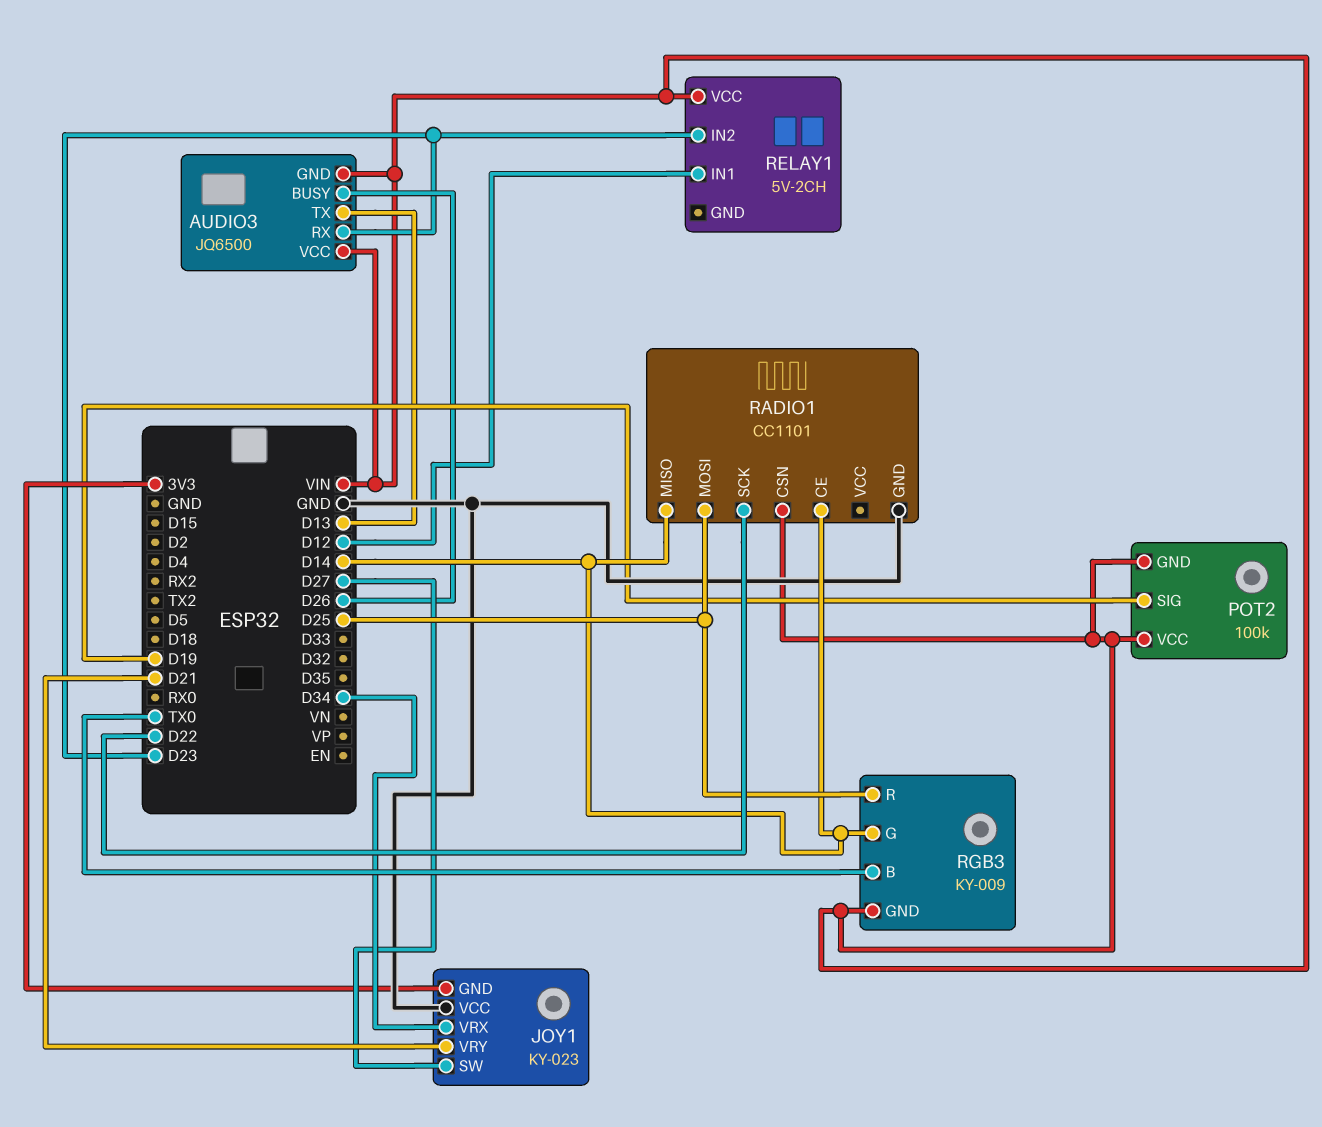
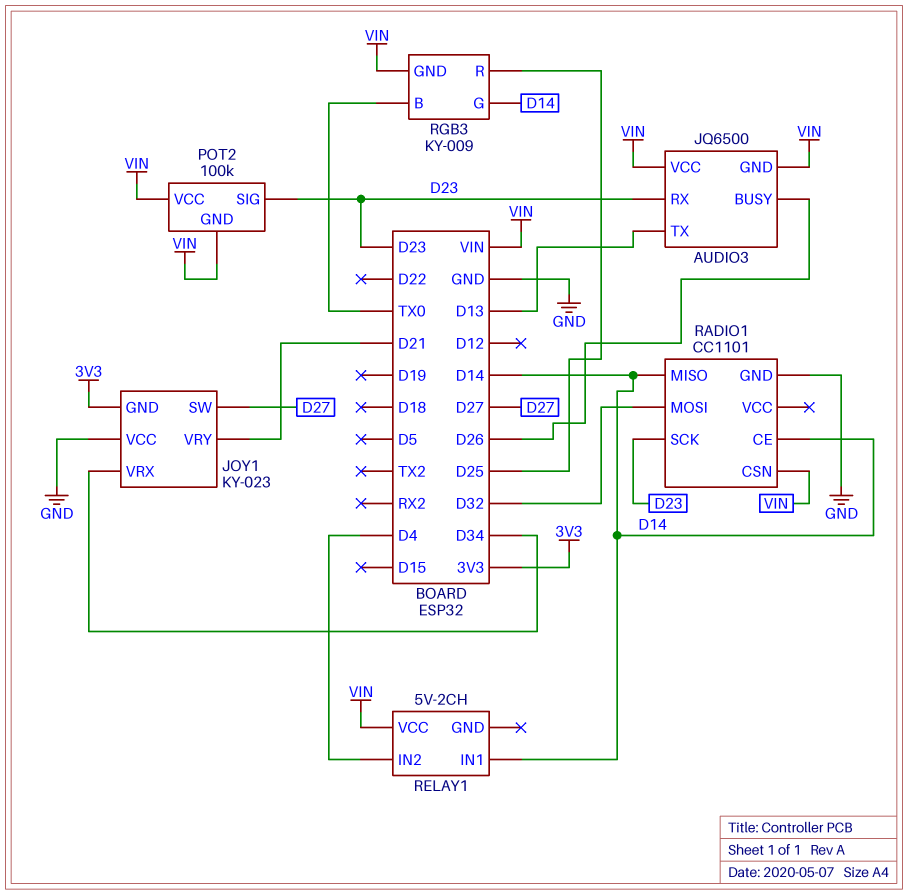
POT2 pin SIG: D19 -> D23
RADIO1 pin MOSI: D25 -> D32
RADIO1 pin SCK: D22 -> D23
RELAY1 pin IN1: D12 -> D14
RELAY1 pin IN2: D23 -> D4

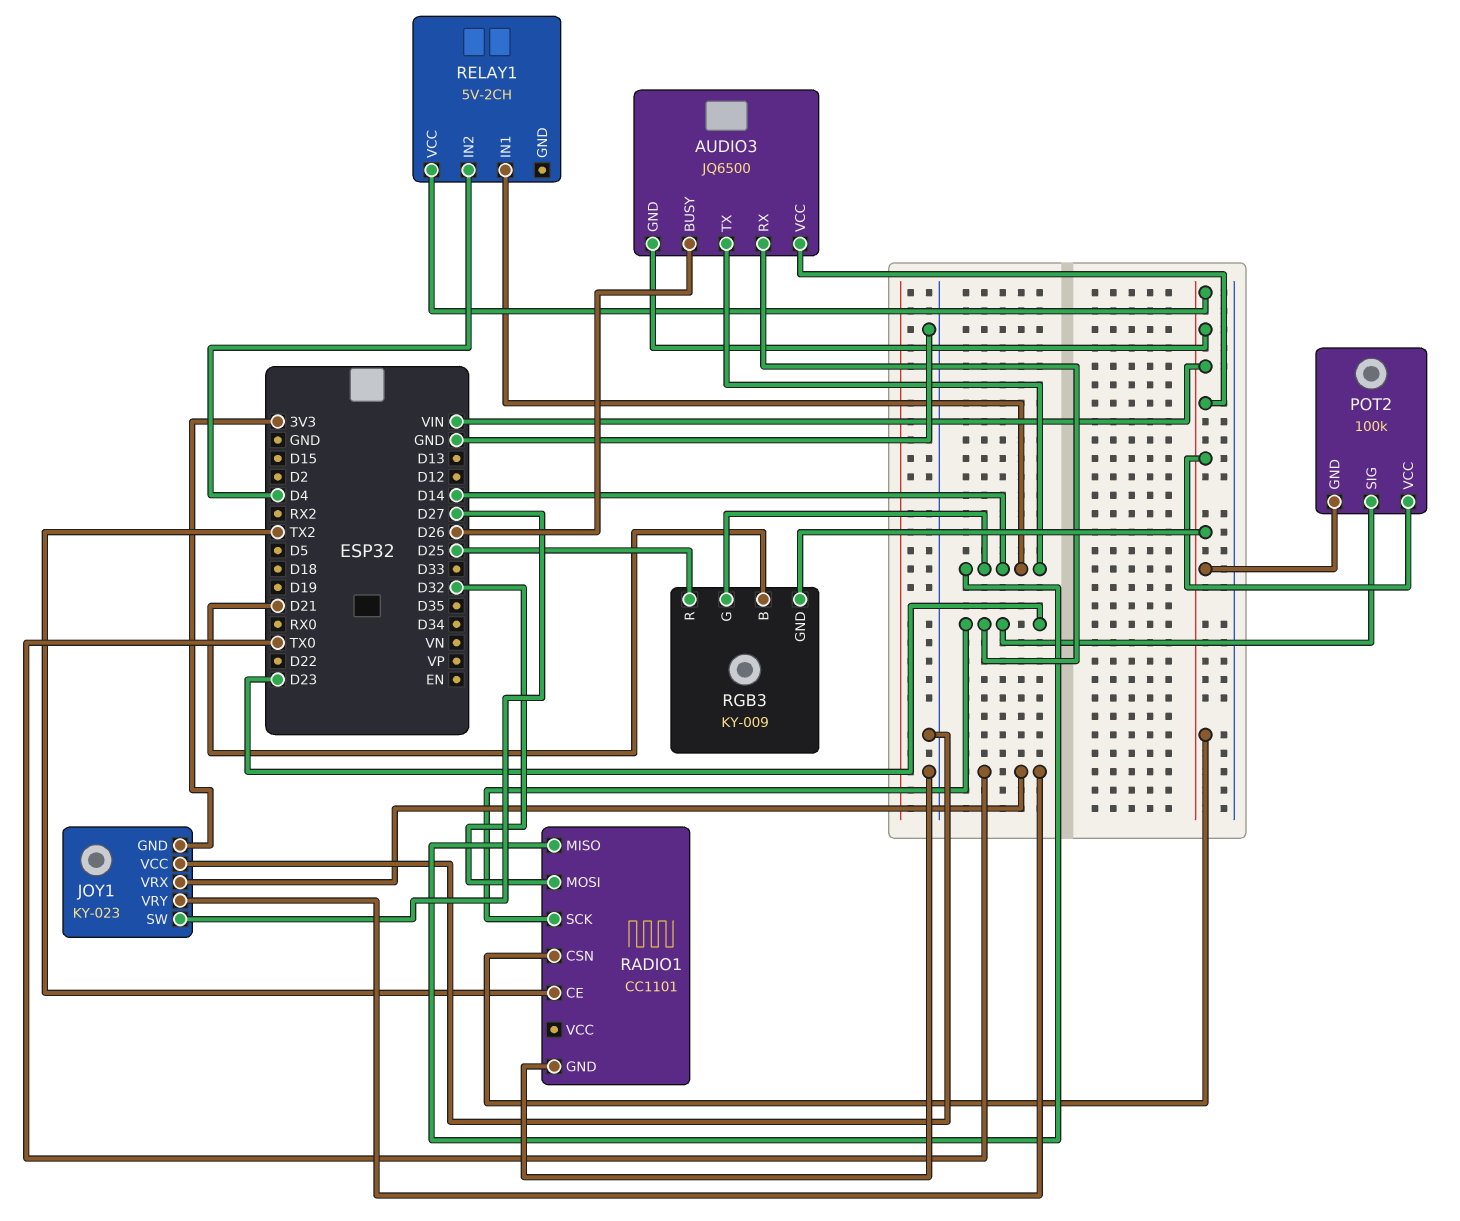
AUDIO3 pin TX: D13 -> D14
JOY1 pin VRX: D34 -> TX0
JOY1 pin VRY: D21 -> TX0
RADIO1 pin CE: D14 -> TX2
RGB3 pin B: TX0 -> D21

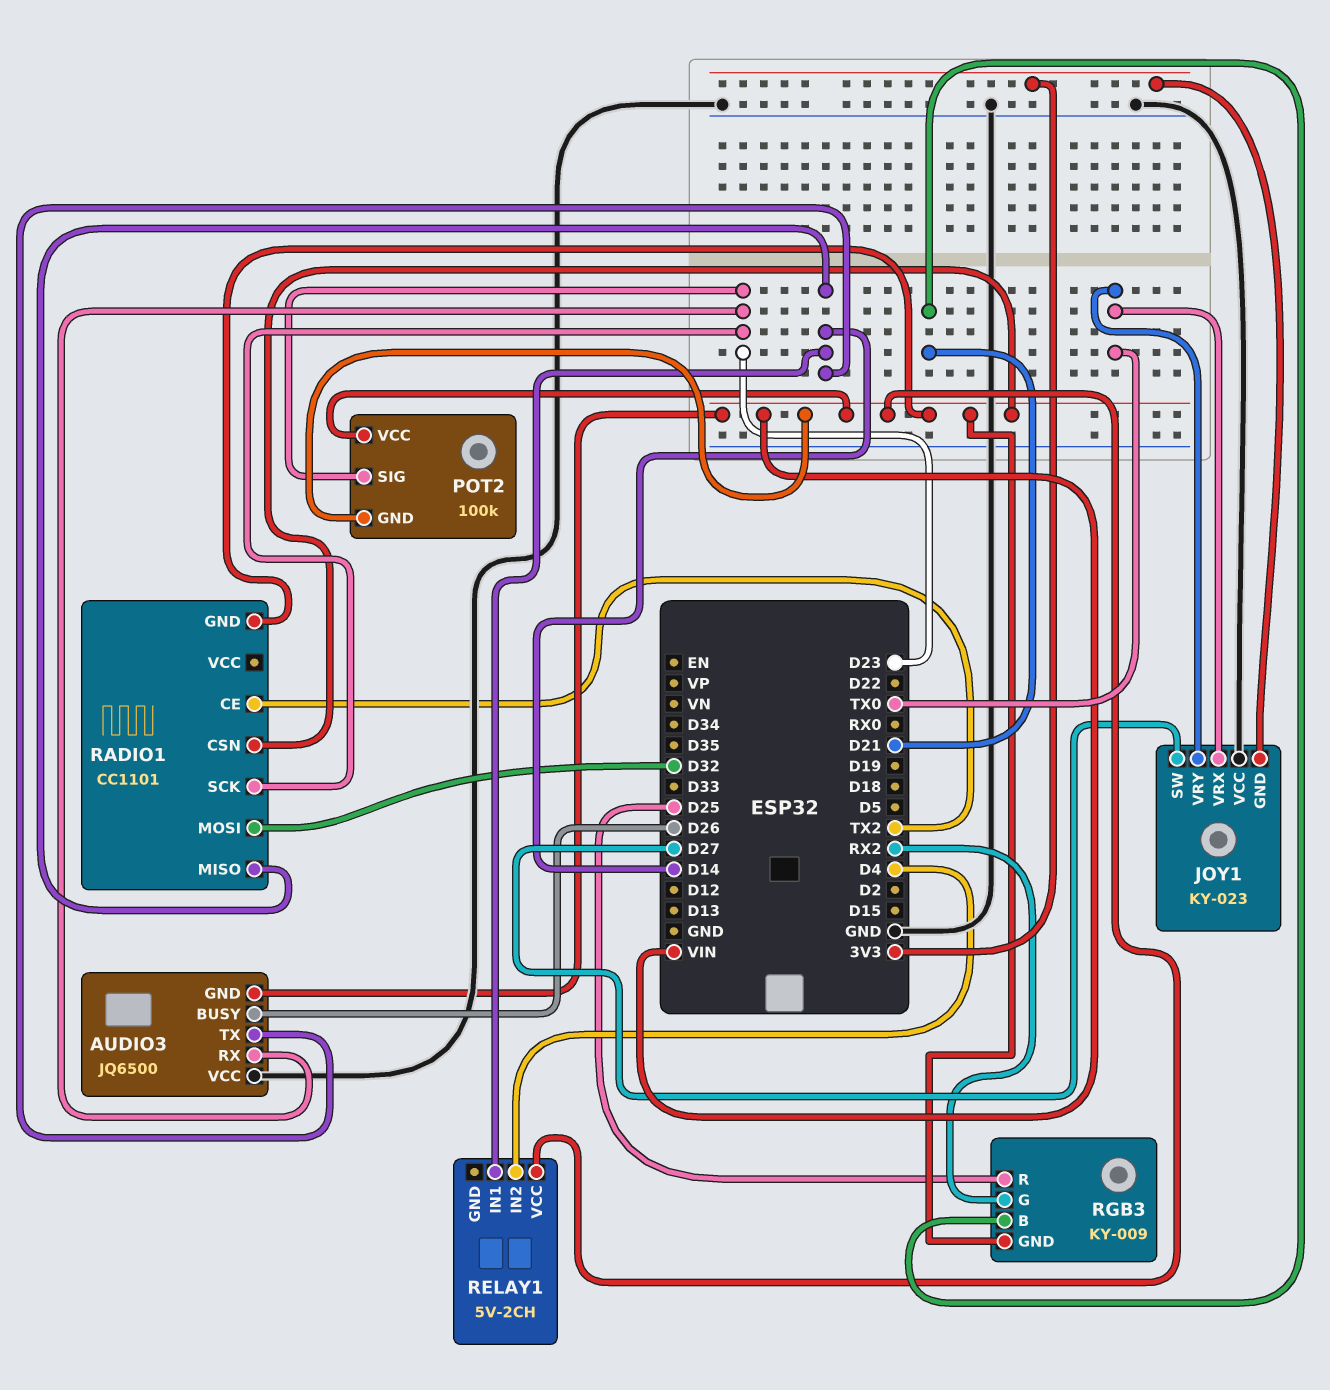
AUDIO3 pin VCC: VIN -> GND
RADIO1 pin GND: GND -> VIN
RGB3 pin G: D14 -> RX2

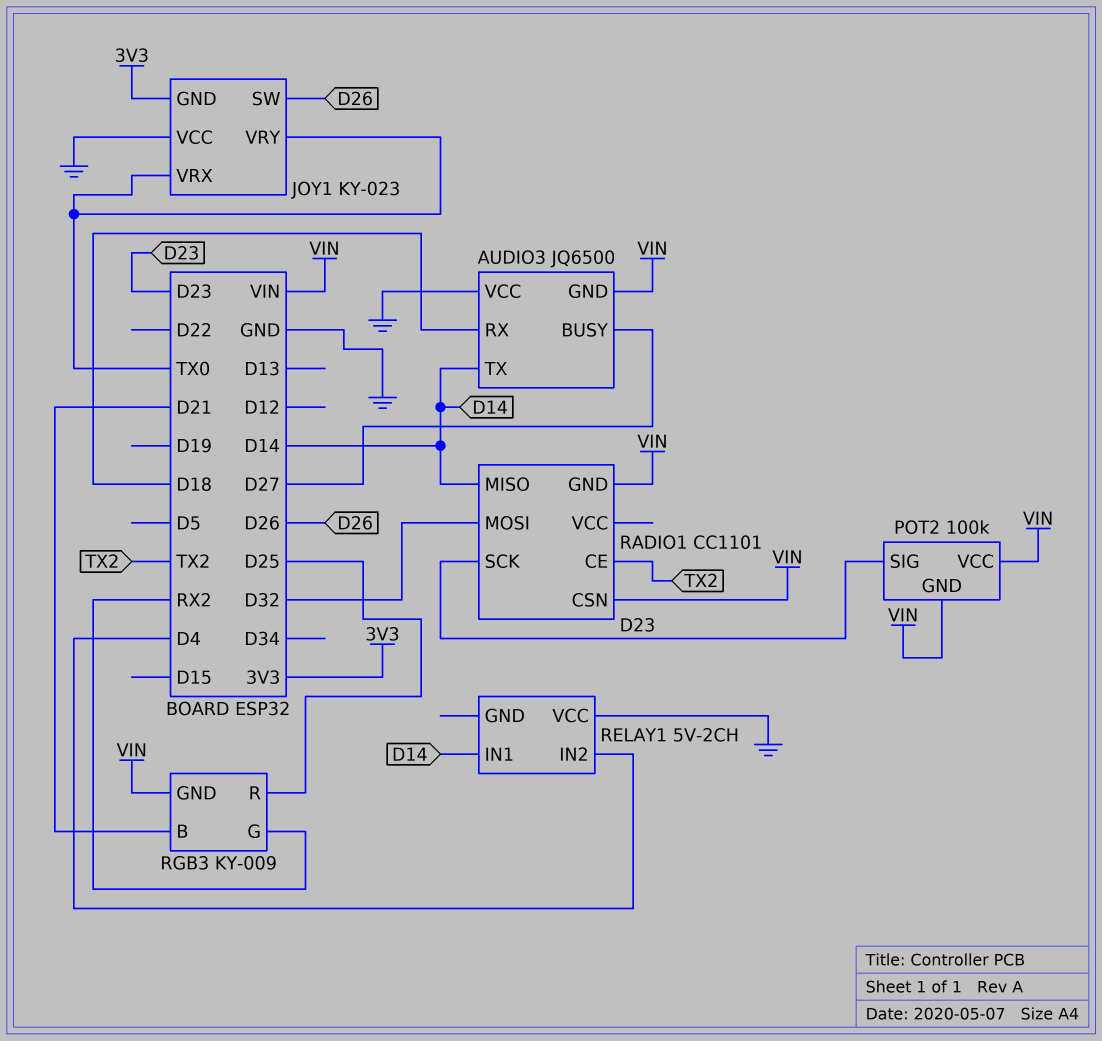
AUDIO3 pin BUSY: D26 -> D27
AUDIO3 pin RX: D23 -> D18
JOY1 pin SW: D27 -> D26
RELAY1 pin VCC: VIN -> GND

